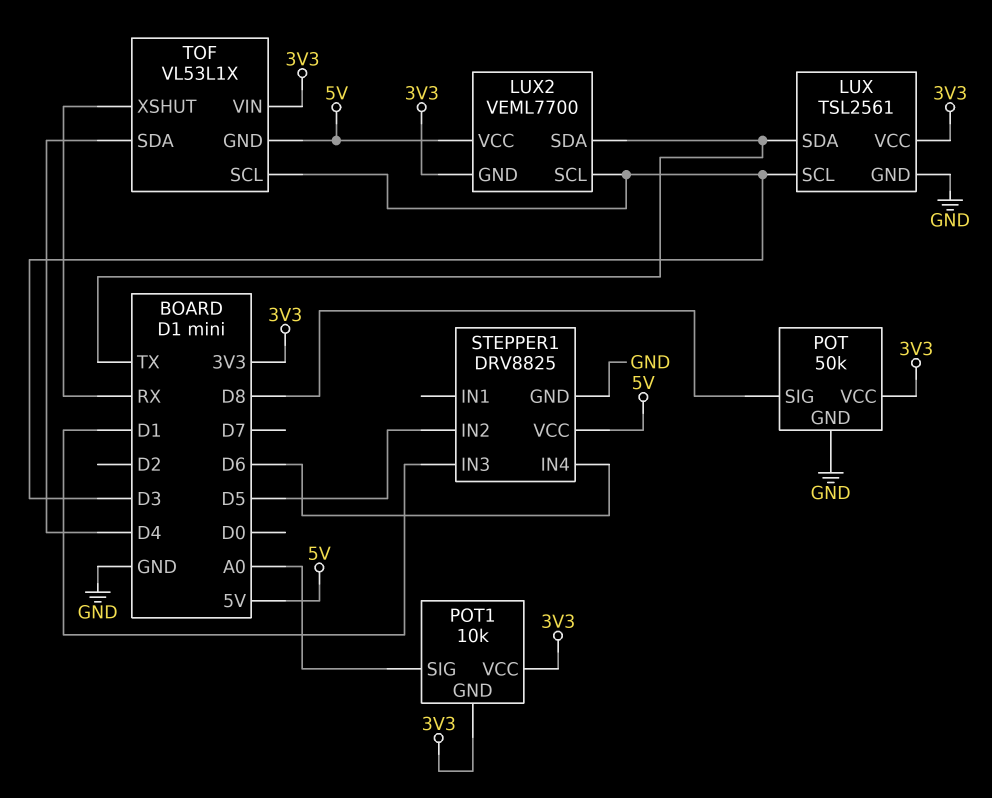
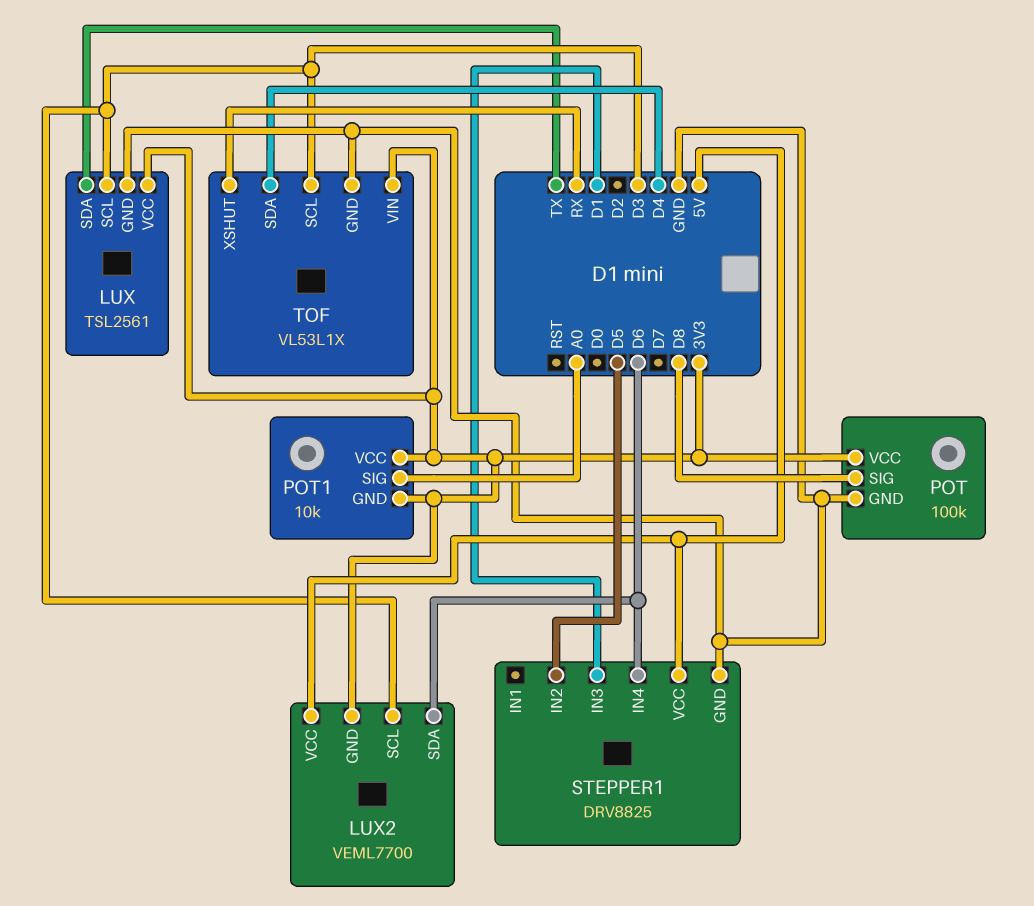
LUX2 pin SDA: TX -> D6
POT: 50k -> 100k
TOF pin GND: 5V -> GND

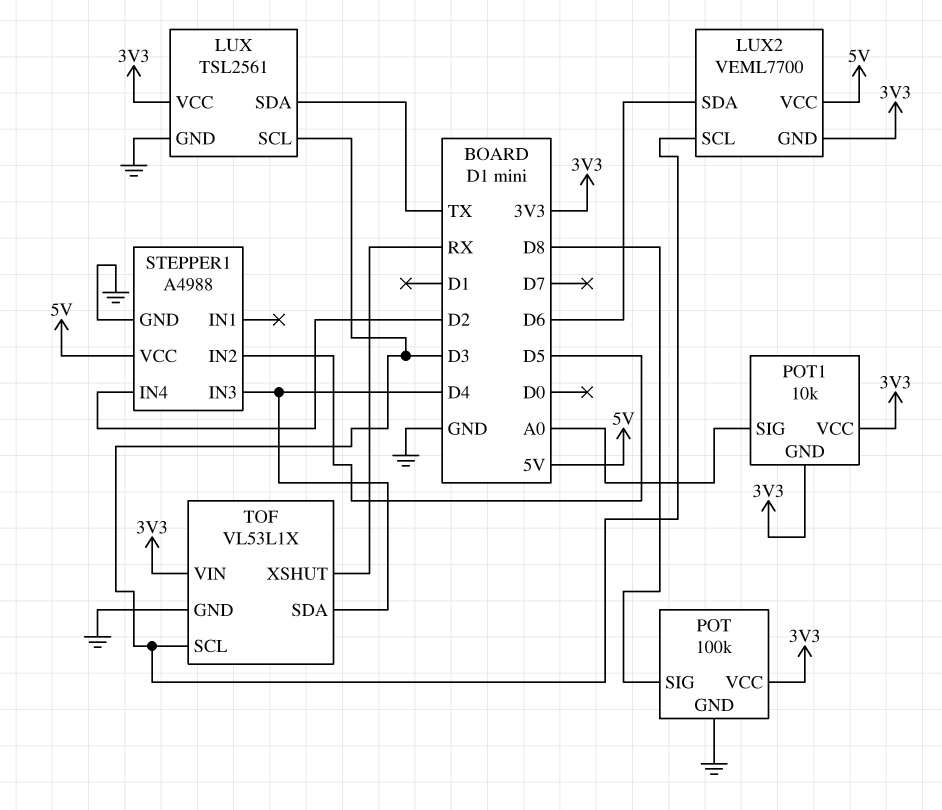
STEPPER1: DRV8825 -> A4988
STEPPER1 pin IN3: D1 -> D4
STEPPER1 pin IN4: D6 -> D2

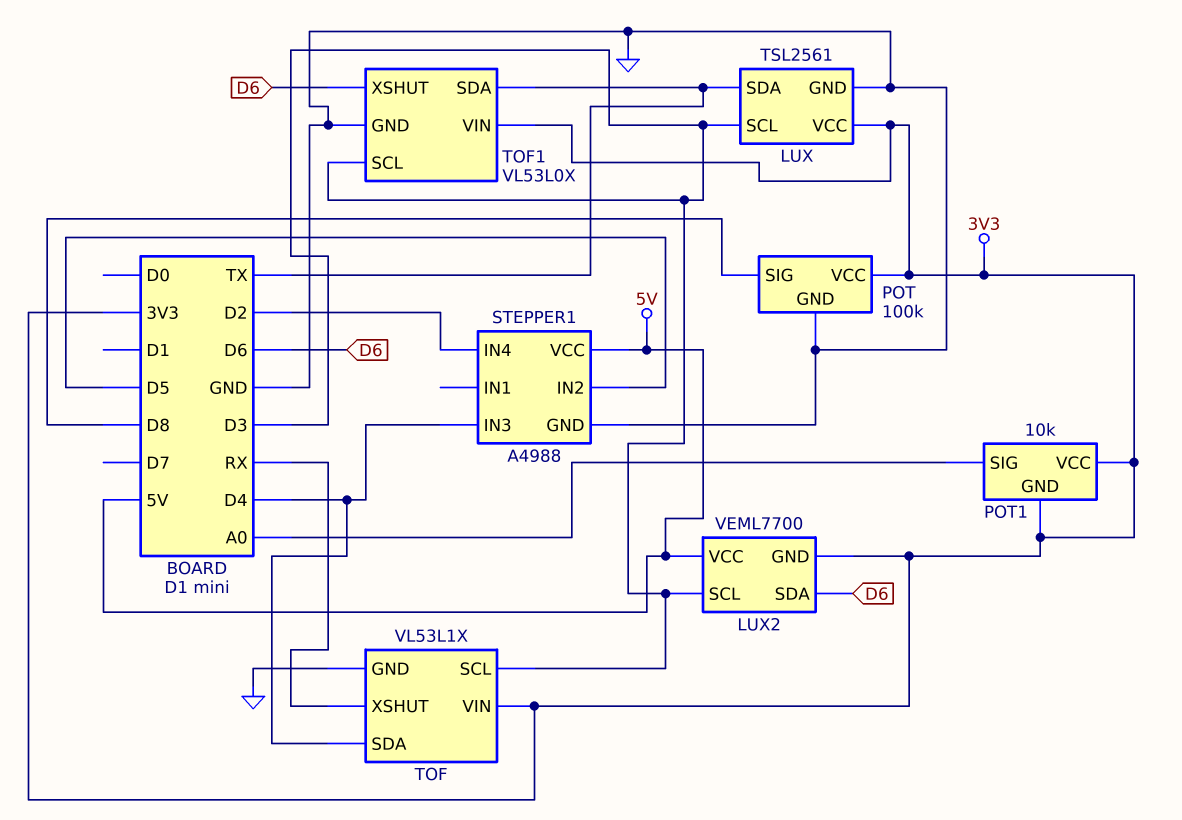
TOF1: none -> VL53L0X
TOF1 pin GND: none -> GND
TOF1 pin SCL: none -> D3
TOF1 pin SDA: none -> TX
TOF1 pin VIN: none -> 3V3
TOF1 pin XSHUT: none -> D6

